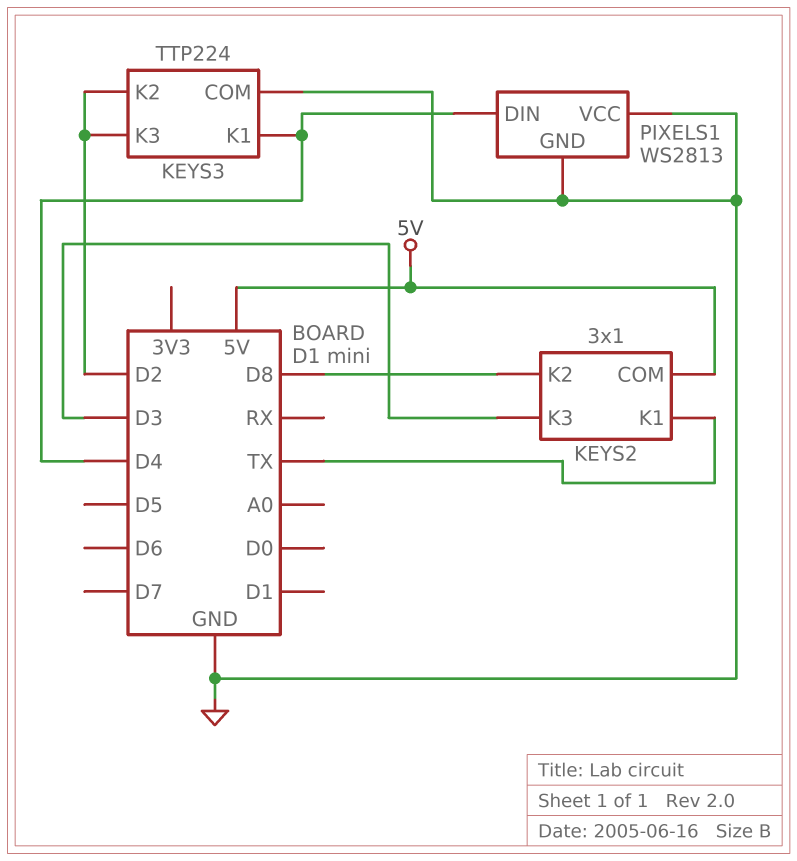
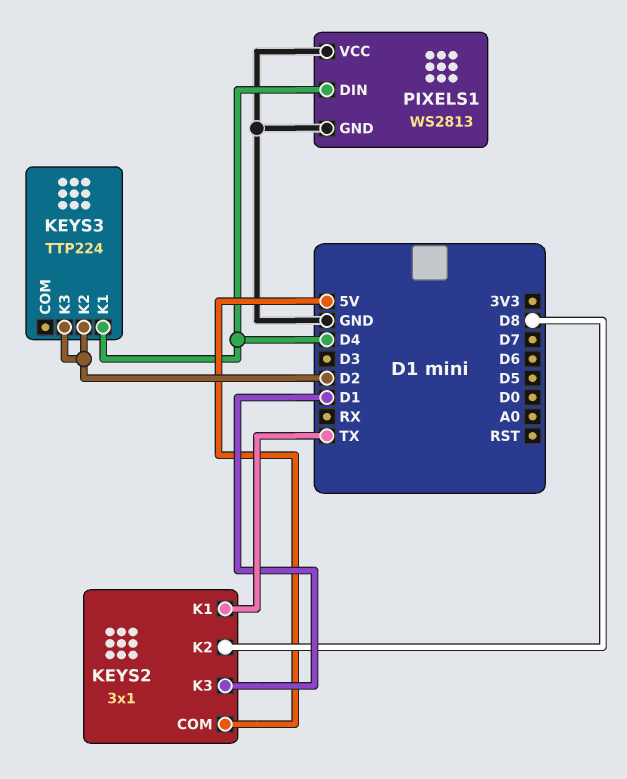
KEYS2 pin K3: D3 -> D1
KEYS3 pin COM: GND -> none

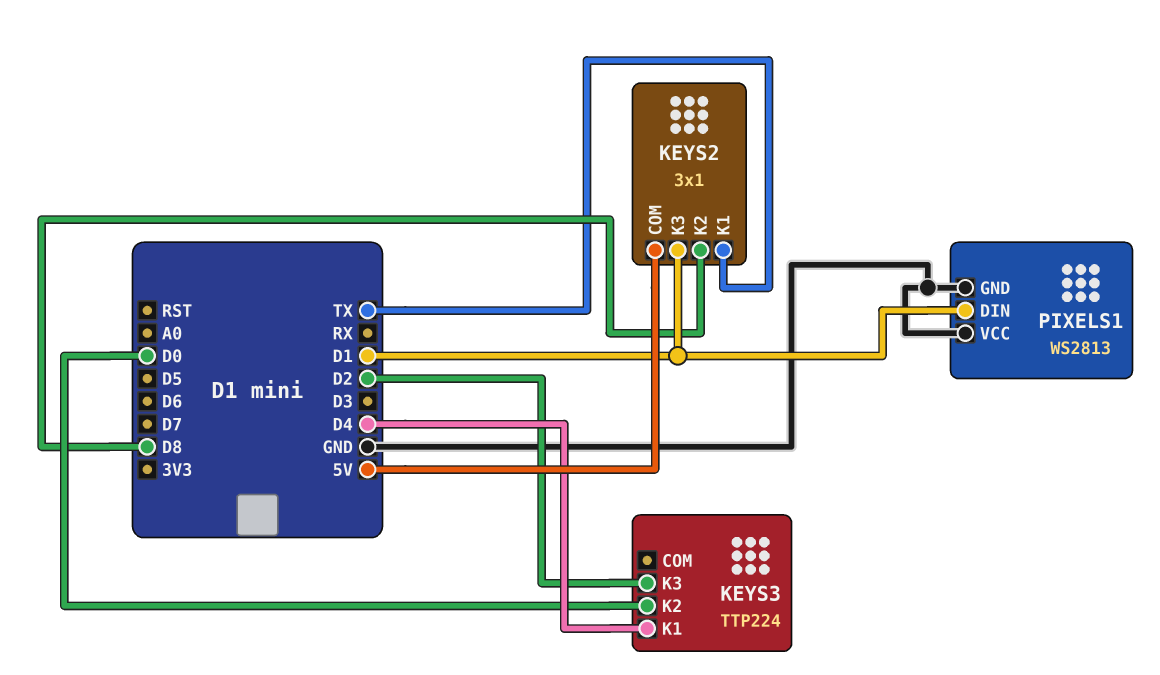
KEYS3 pin K2: D2 -> D0
PIXELS1 pin DIN: D4 -> D1

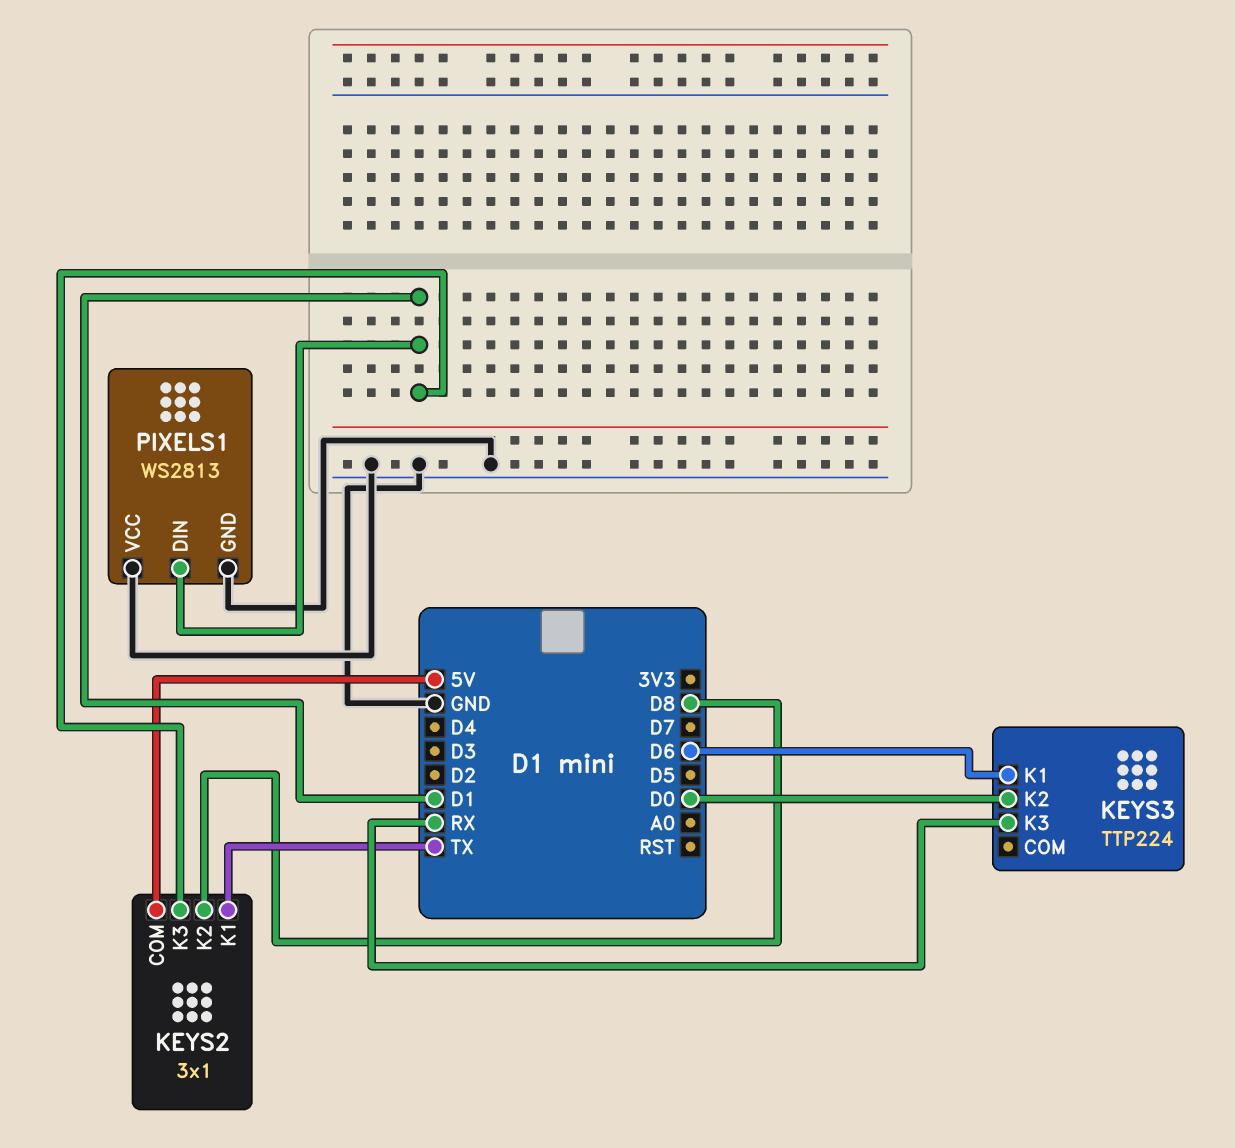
KEYS3 pin K1: D4 -> D6
KEYS3 pin K3: D2 -> RX

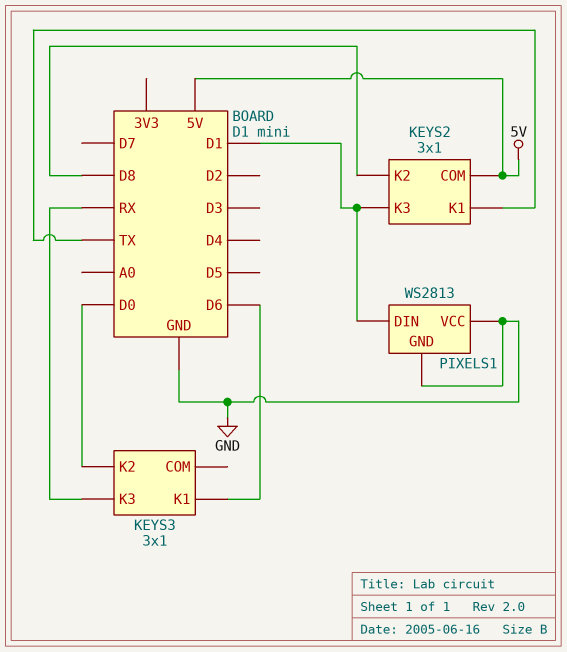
KEYS3: TTP224 -> 3x1

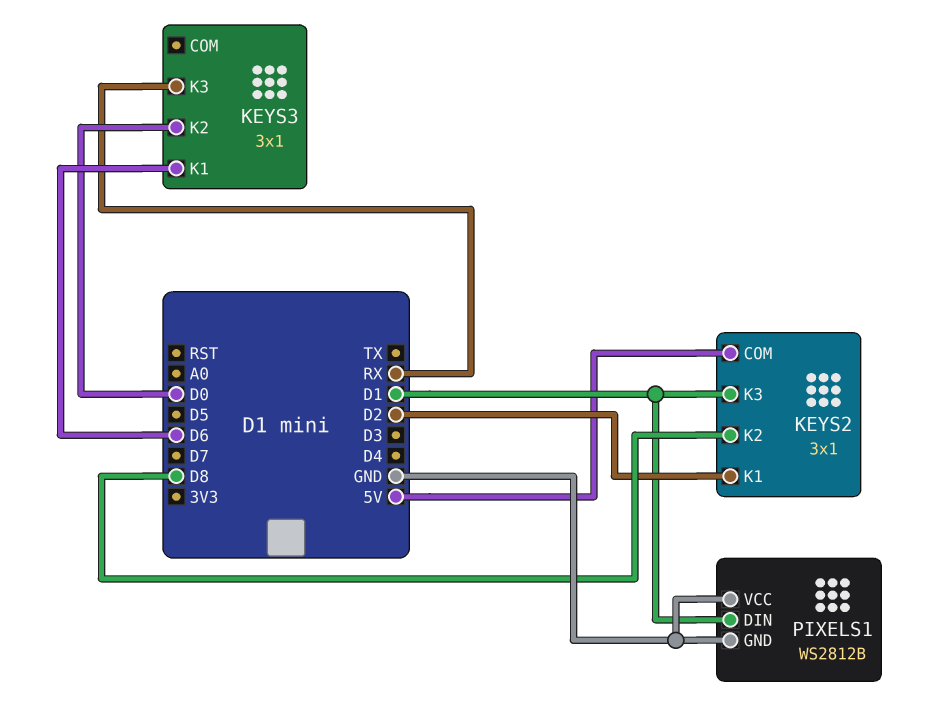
KEYS2 pin K1: TX -> D2
PIXELS1: WS2813 -> WS2812B

